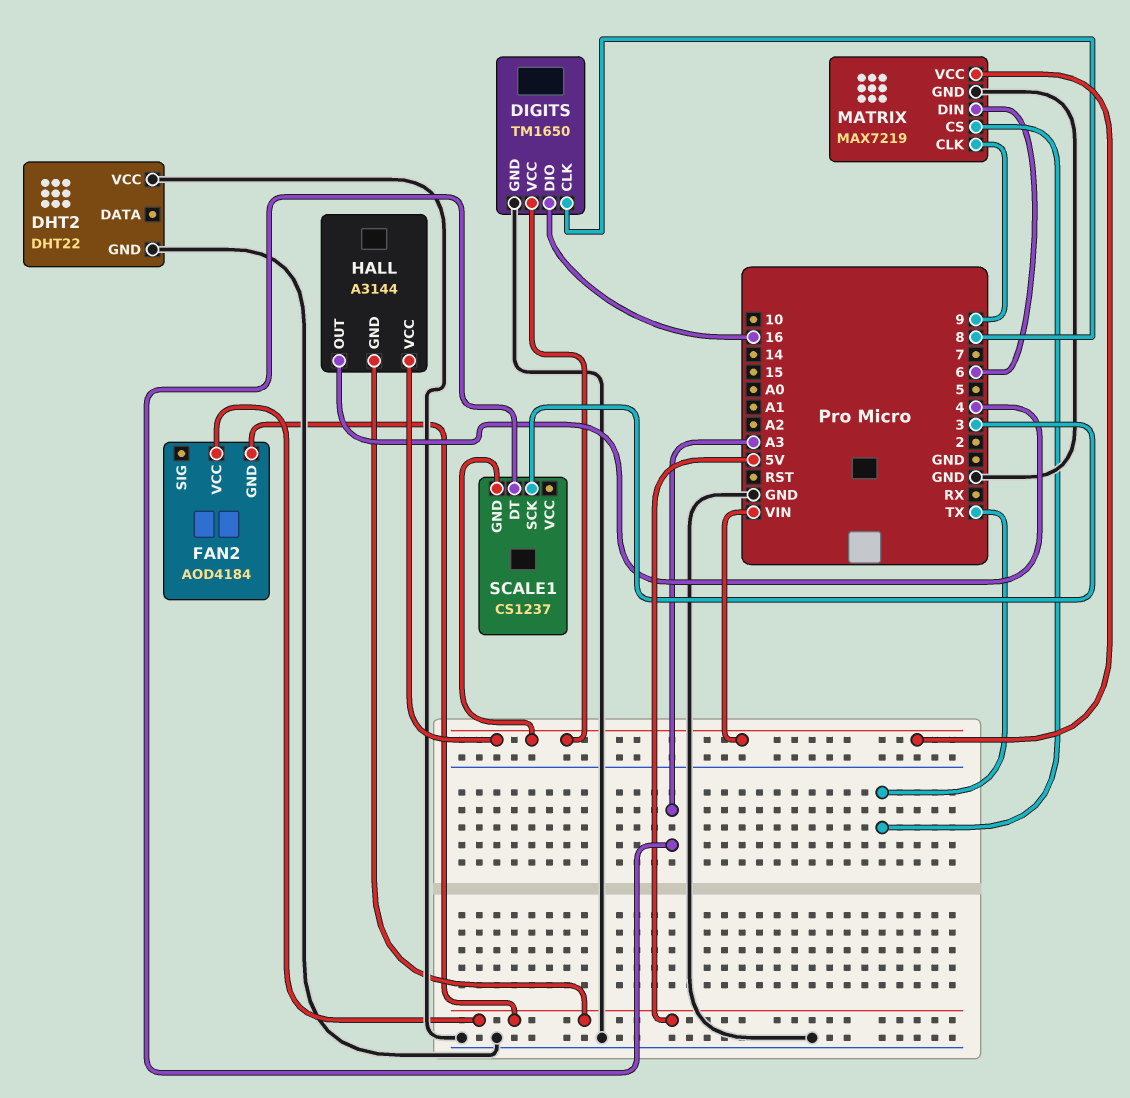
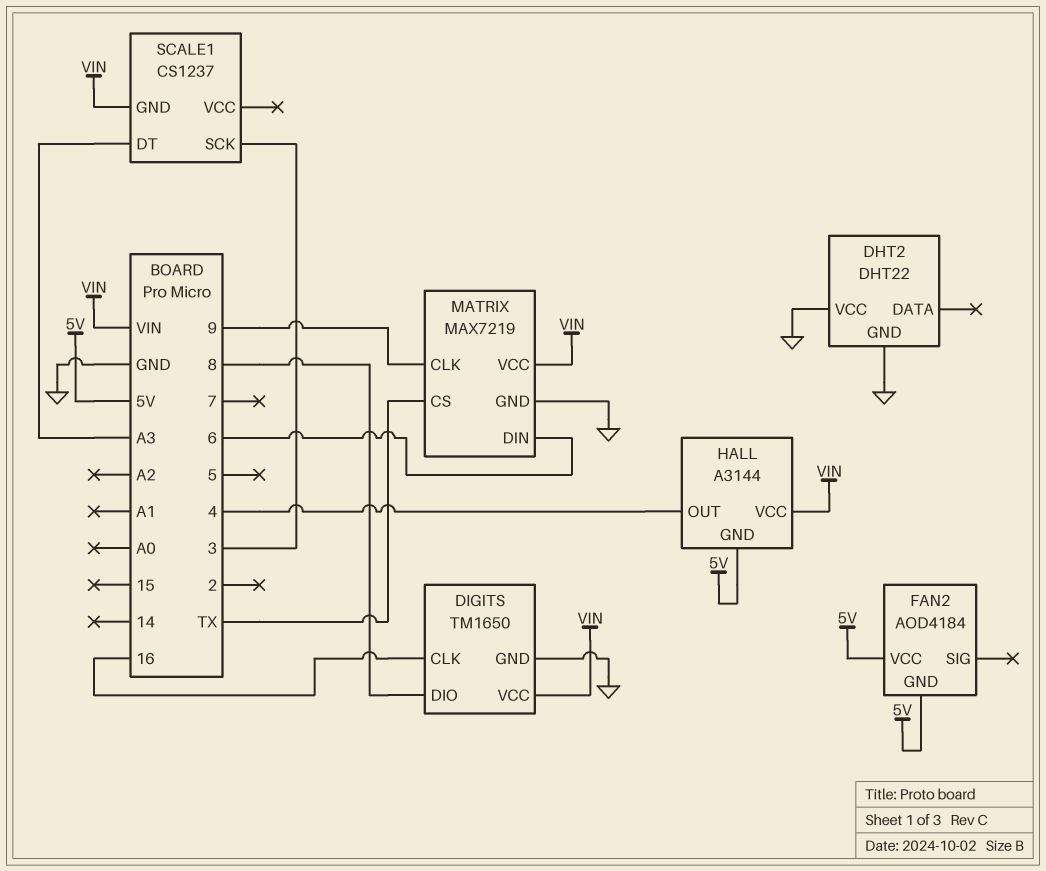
DIGITS pin CLK: 8 -> 16
DIGITS pin DIO: 16 -> 8

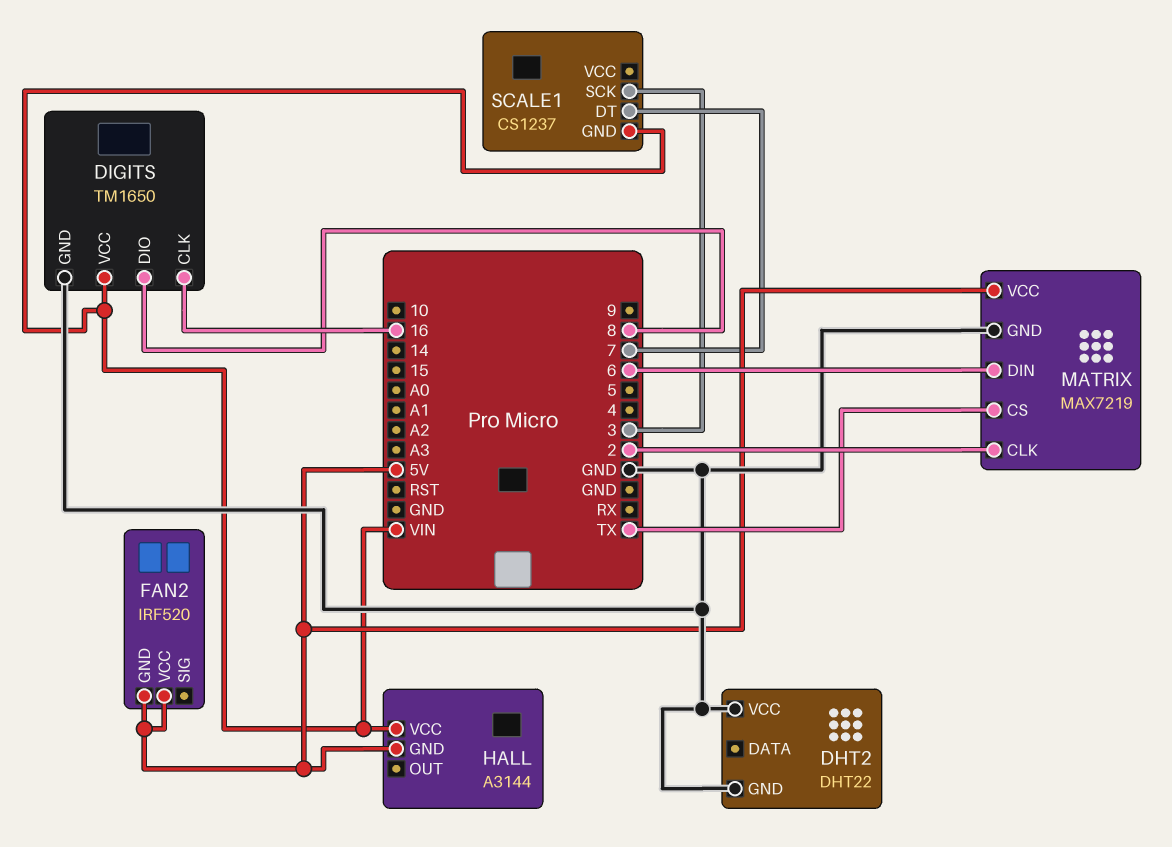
FAN2: AOD4184 -> IRF520
HALL pin OUT: 4 -> none
MATRIX pin CLK: 9 -> 2
MATRIX pin VCC: VIN -> 5V
SCALE1 pin DT: A3 -> 7

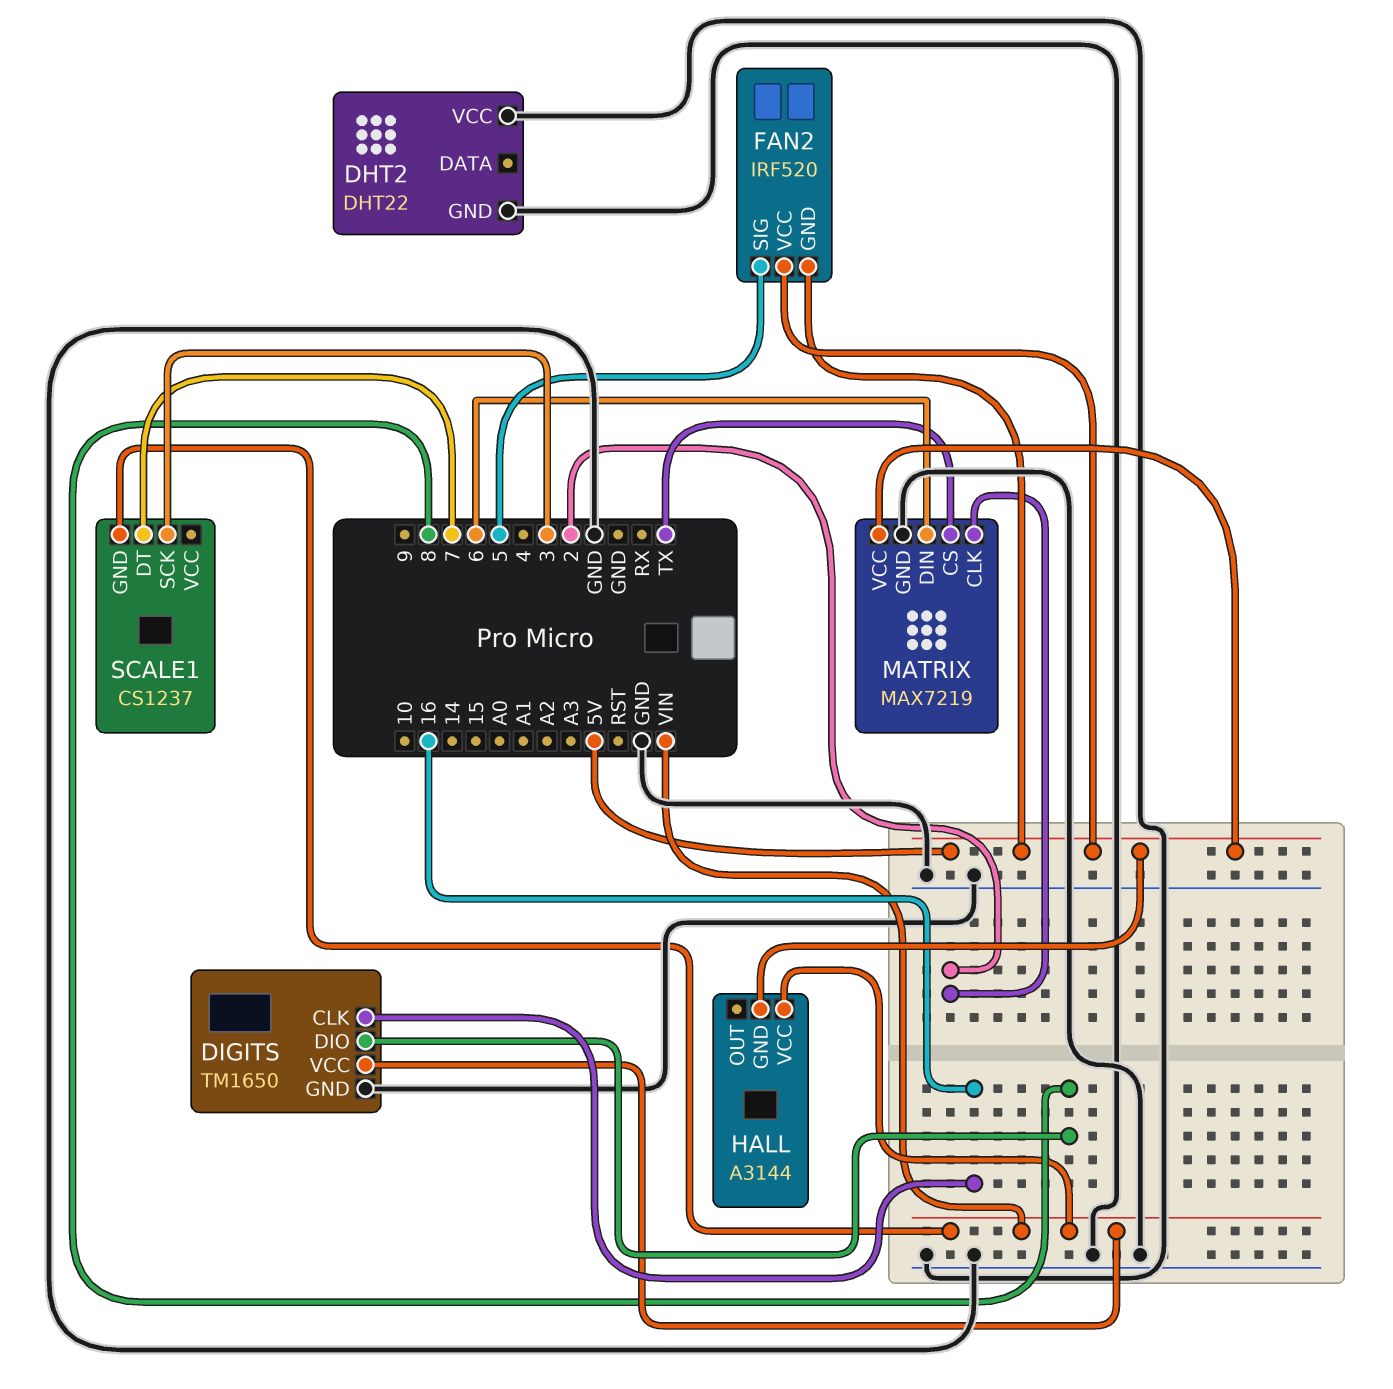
FAN2 pin SIG: none -> 5

